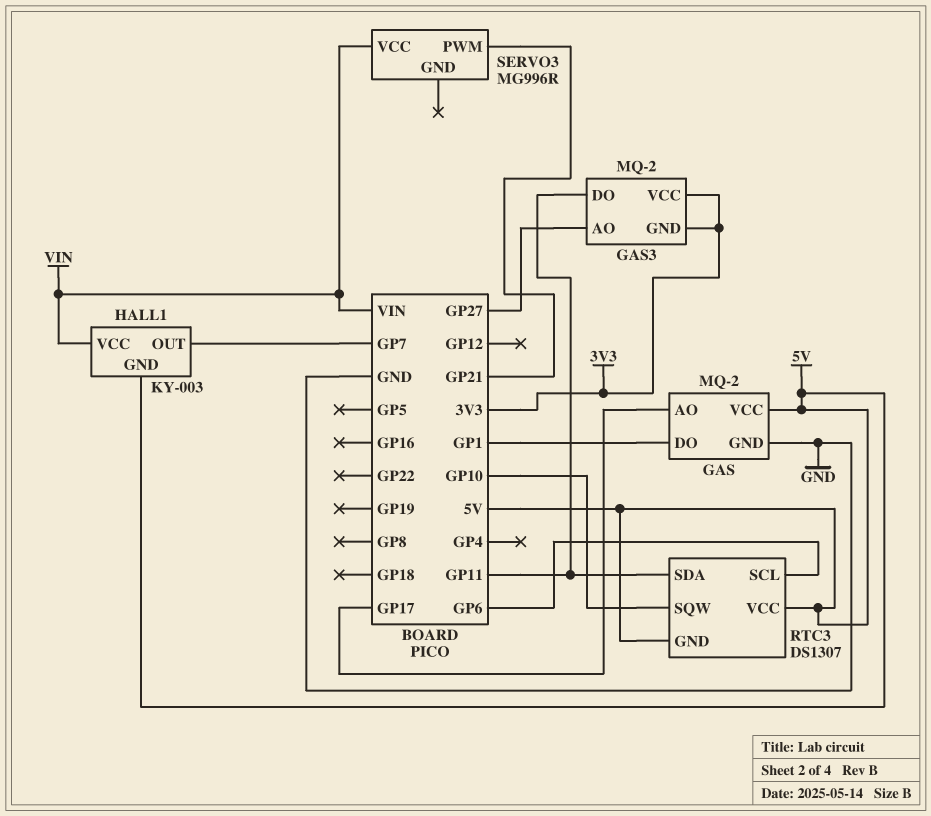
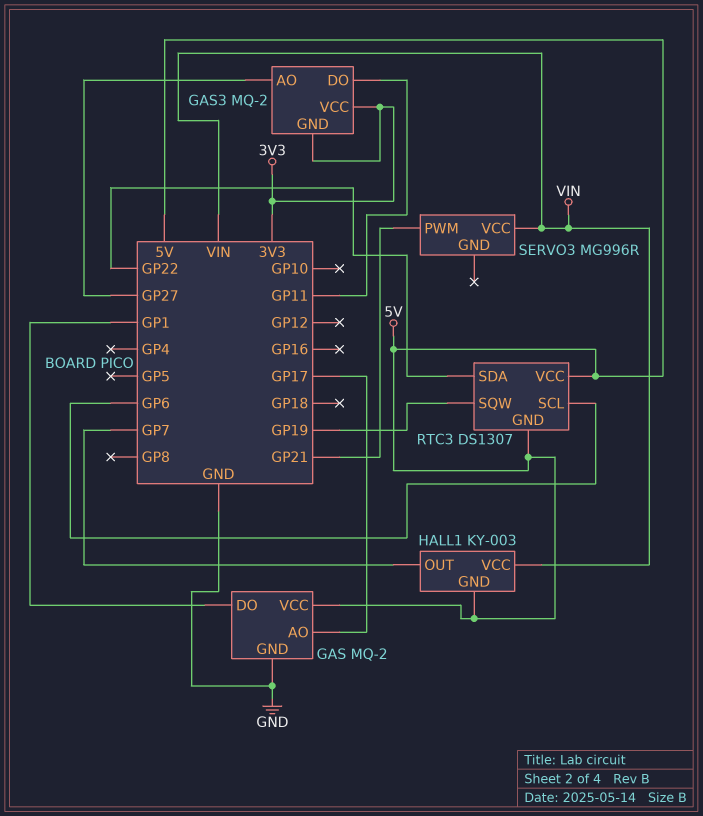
RTC3 pin SDA: GP11 -> GP22
RTC3 pin SQW: GP10 -> GP19

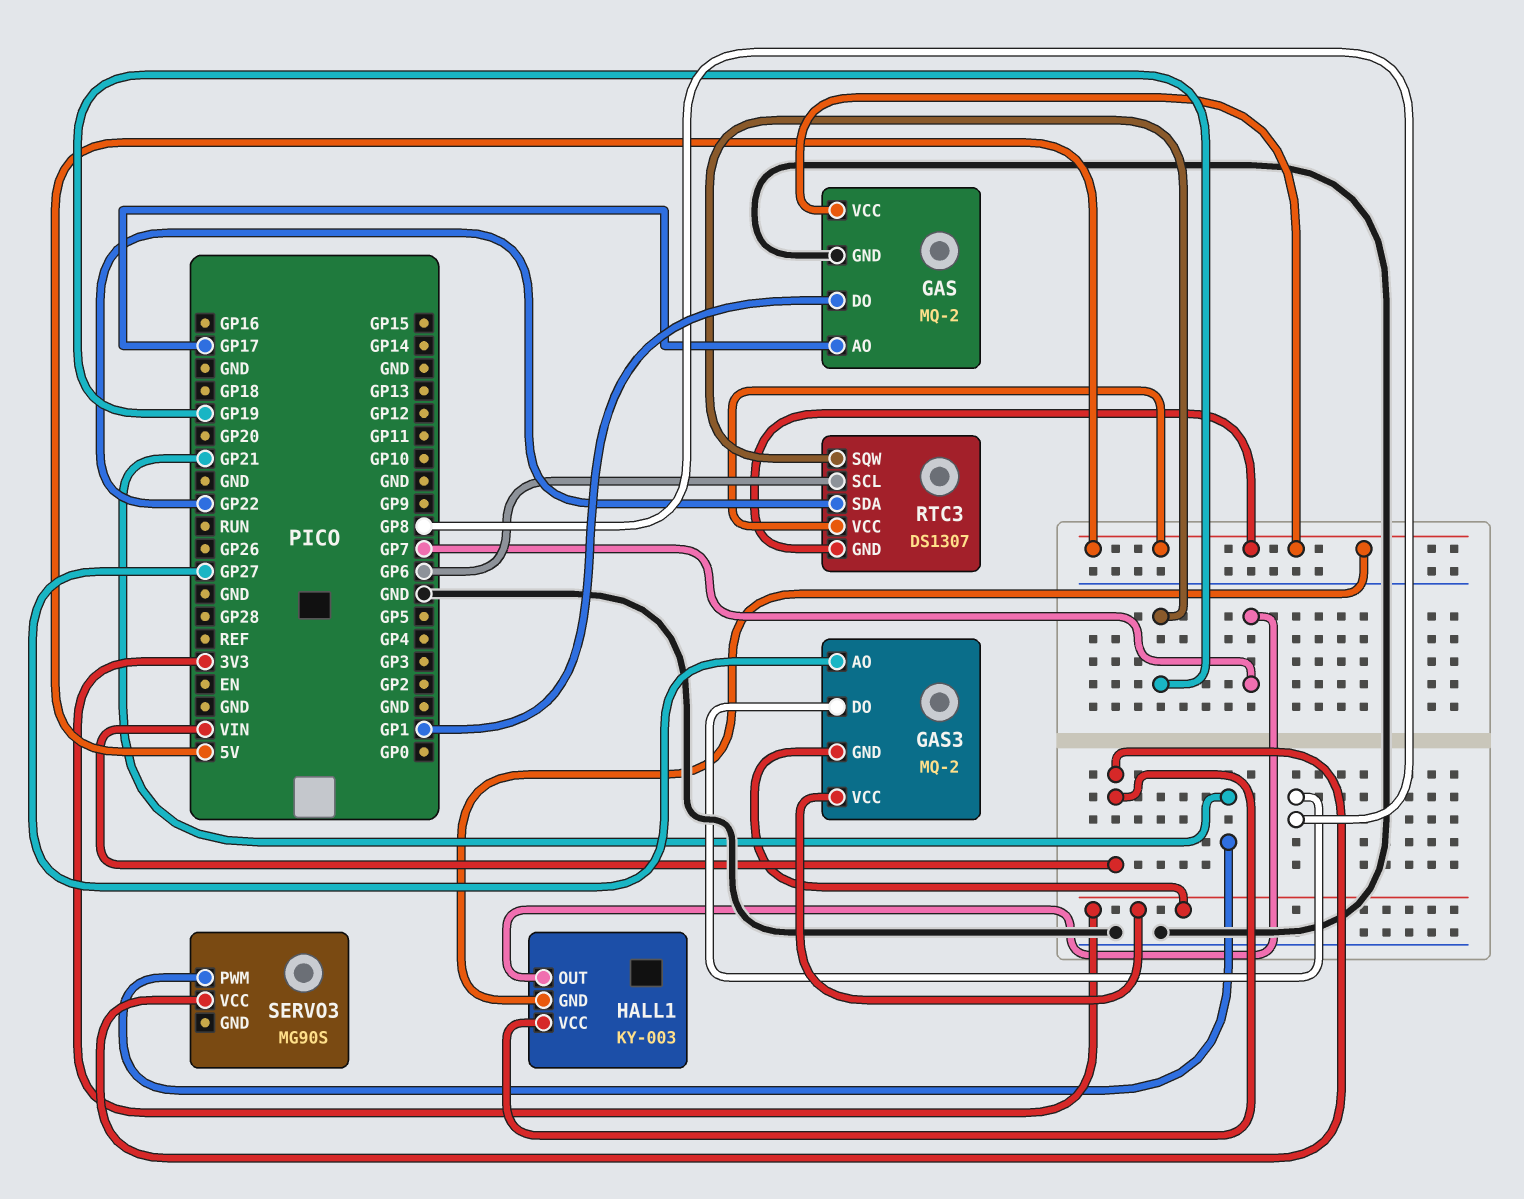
GAS3 pin DO: GP11 -> GP8
SERVO3: MG996R -> MG90S

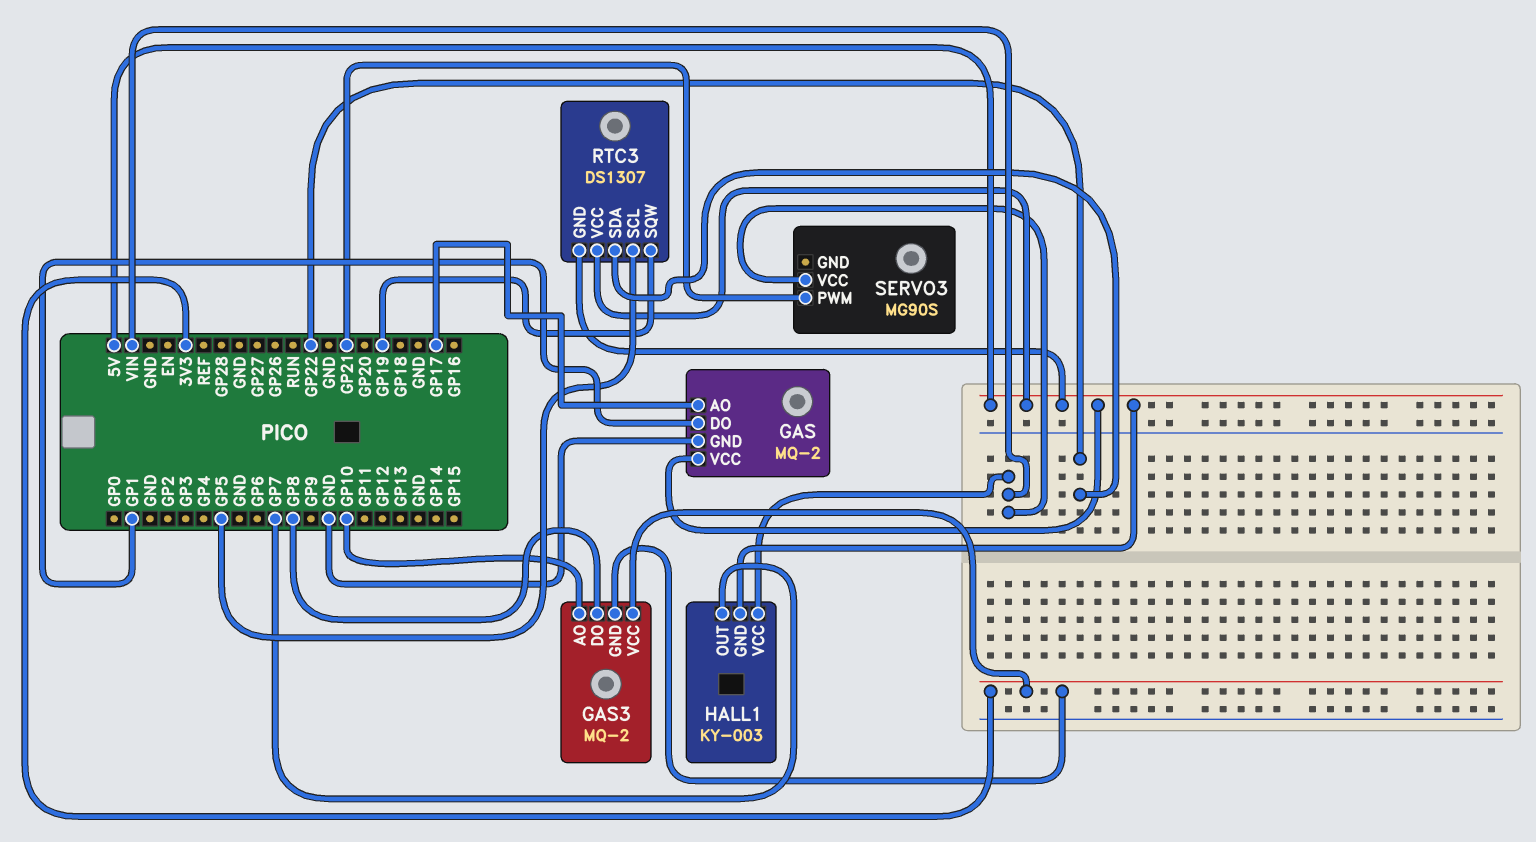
GAS3 pin AO: GP27 -> GP10
RTC3 pin SCL: GP6 -> GP5

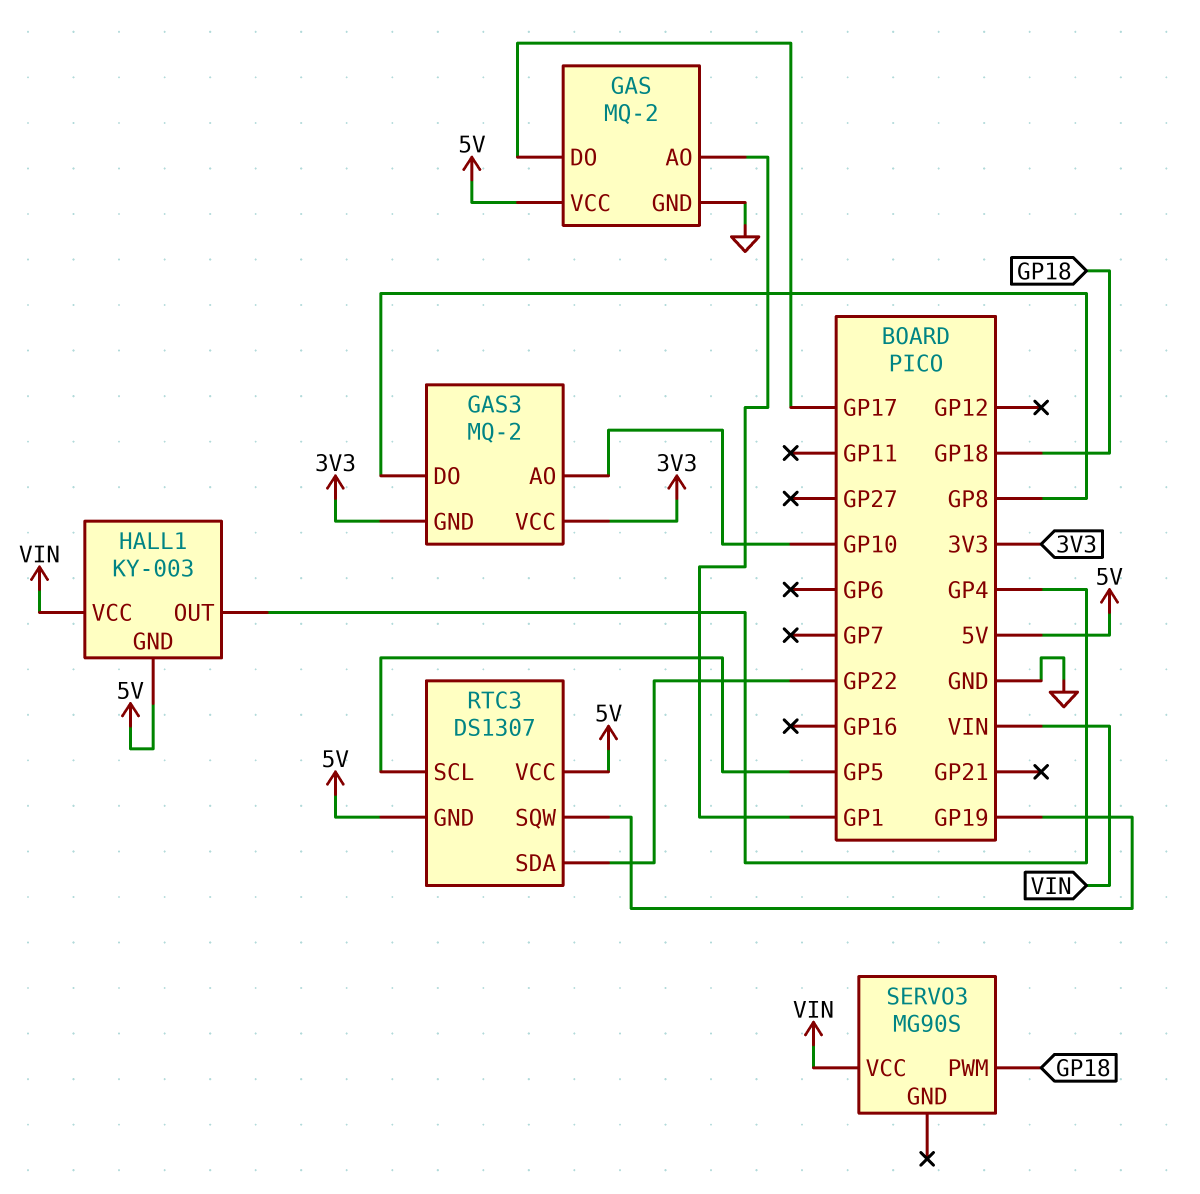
GAS pin AO: GP17 -> GP1
GAS pin DO: GP1 -> GP17
HALL1 pin OUT: GP7 -> GP4
SERVO3 pin PWM: GP21 -> GP18

